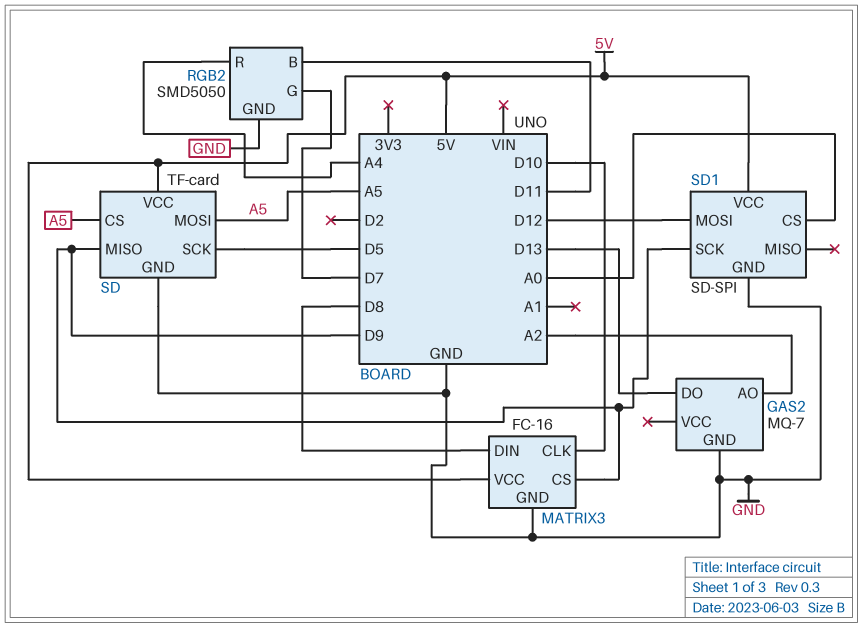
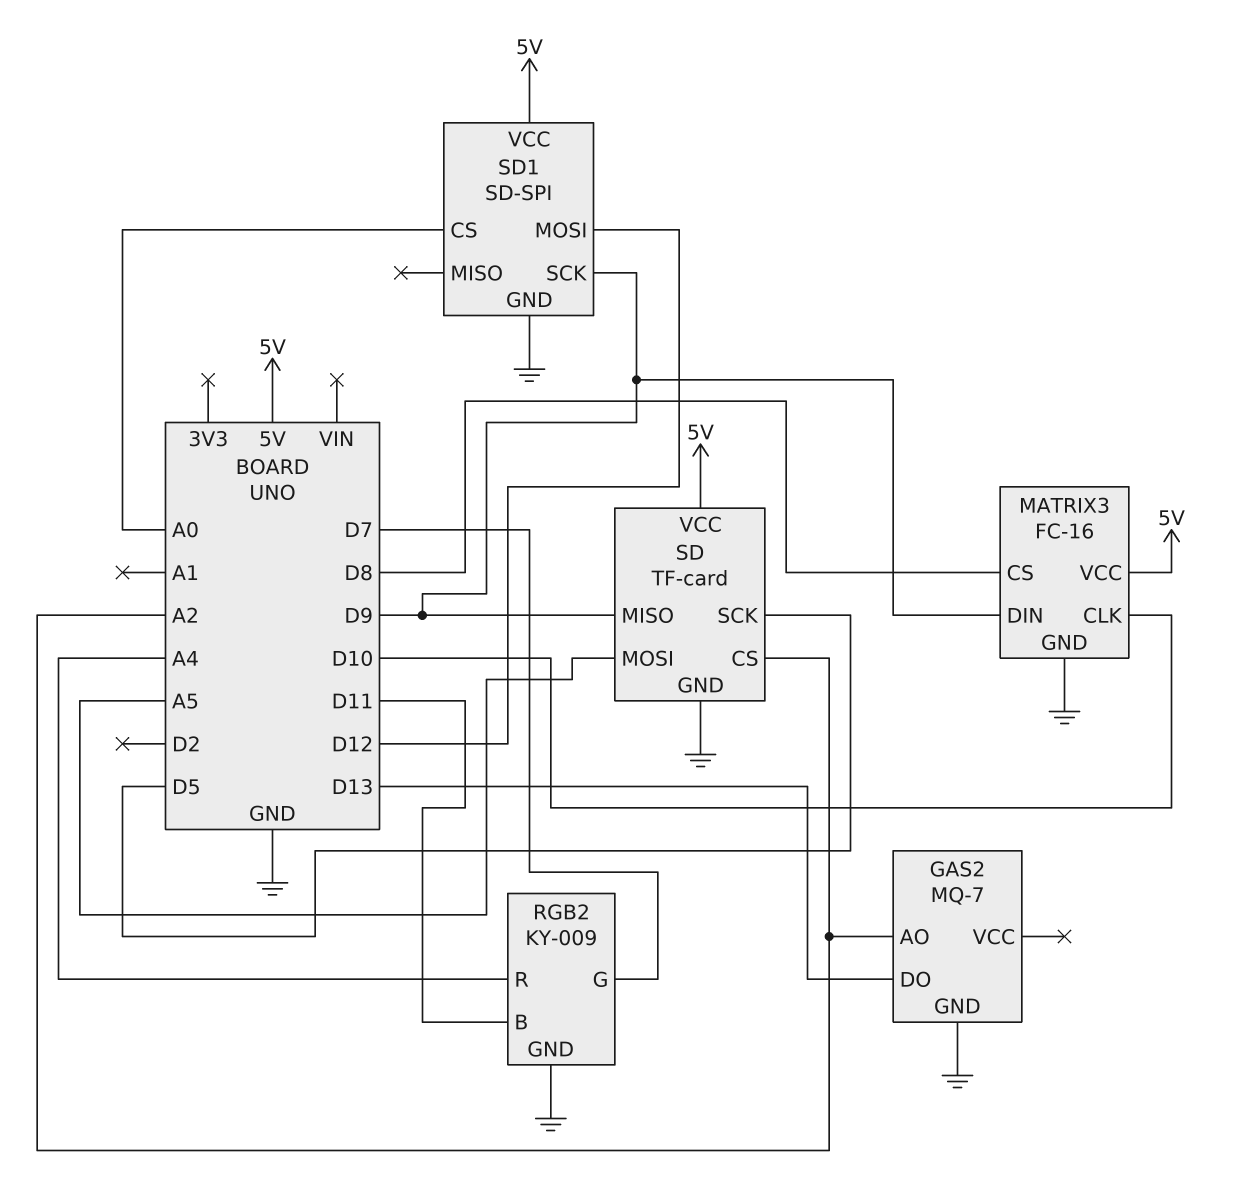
MATRIX3 pin CS: D9 -> D8
MATRIX3 pin DIN: D8 -> D9
RGB2: SMD5050 -> KY-009
SD pin CS: A5 -> A2

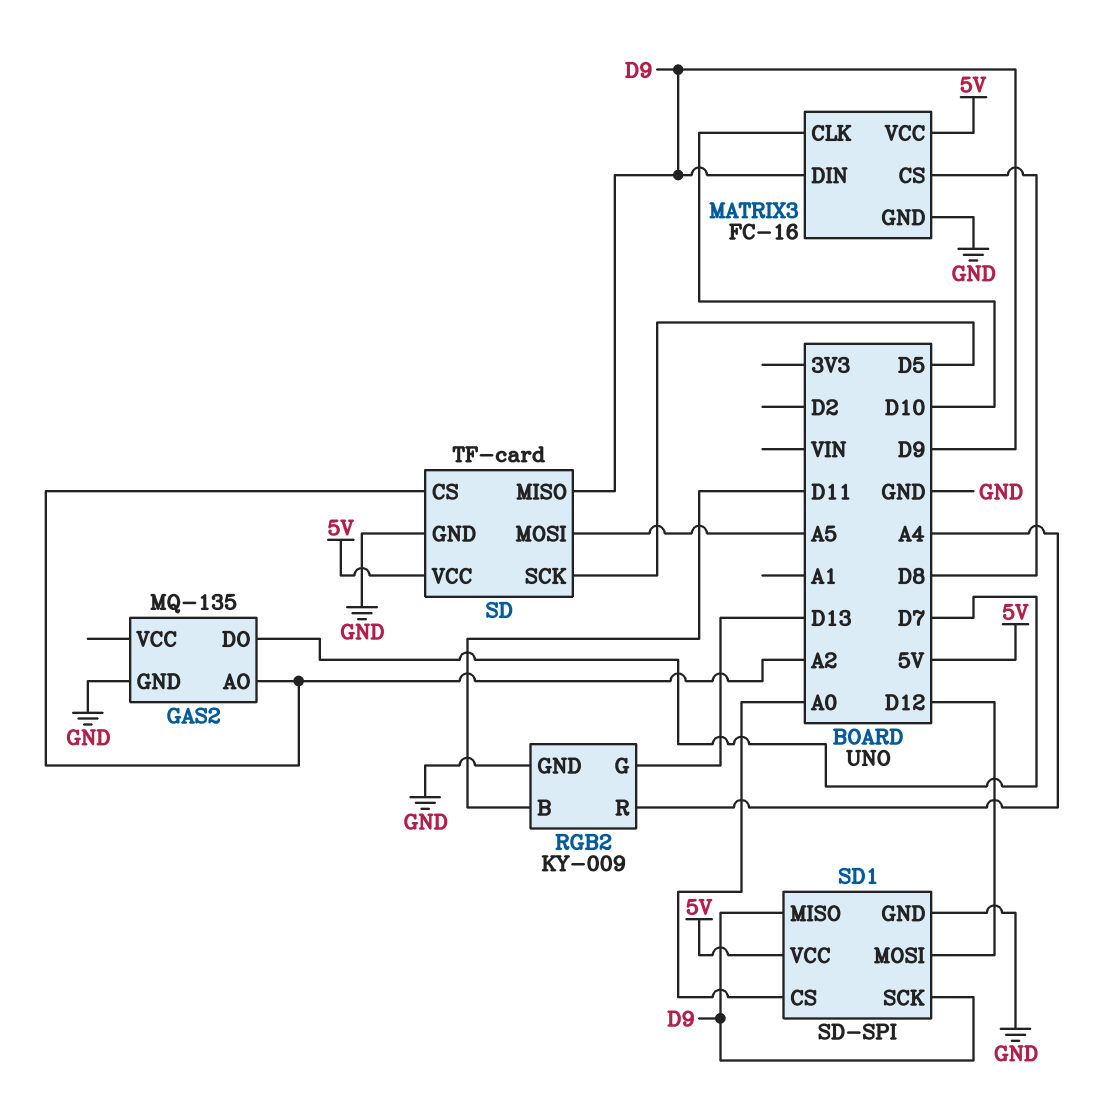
GAS2: MQ-7 -> MQ-135
GAS2 pin DO: D13 -> D7
RGB2 pin G: D7 -> D13
SD1 pin MISO: none -> D9

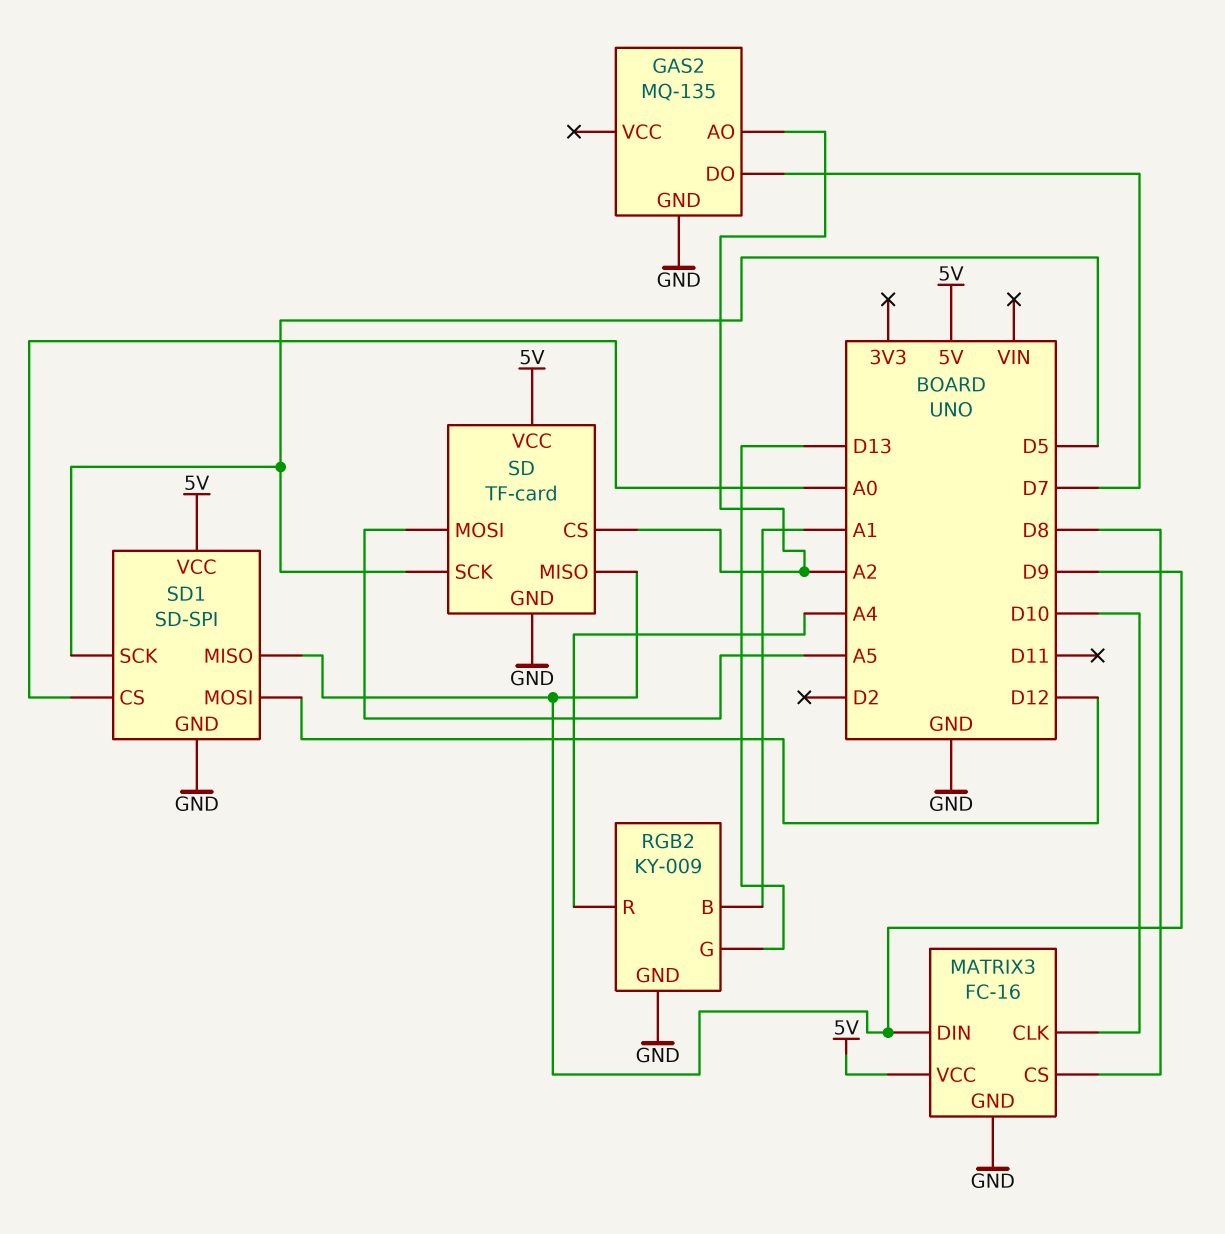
RGB2 pin B: D11 -> A1
SD1 pin SCK: D9 -> D5

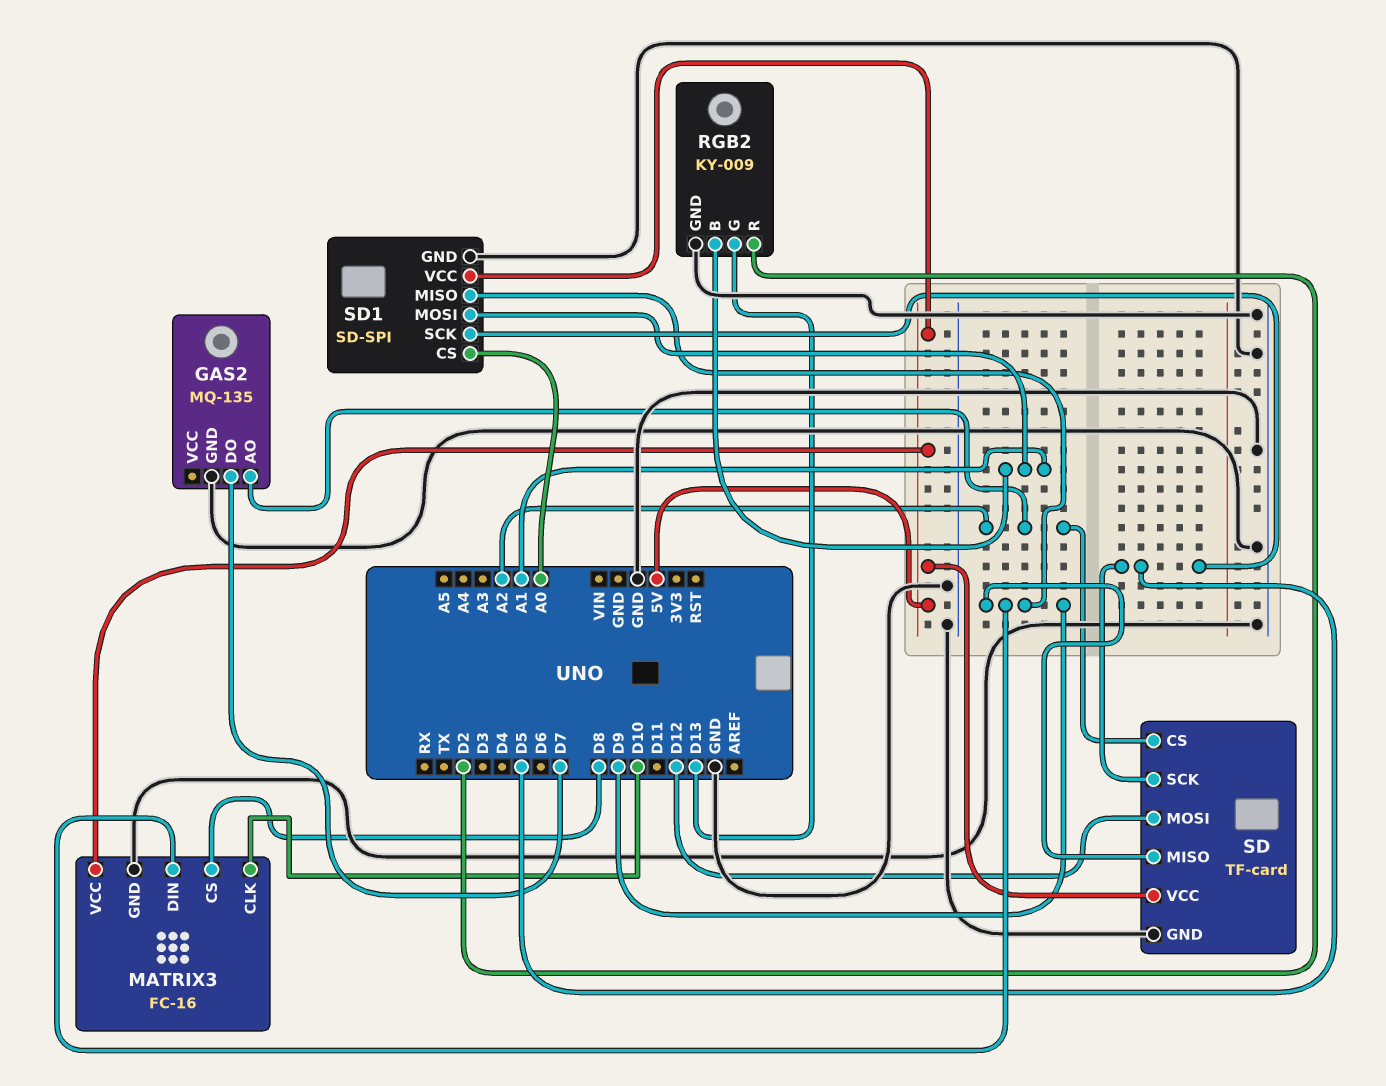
RGB2 pin R: A4 -> D2
SD pin MOSI: A5 -> D12
SD1 pin MOSI: D12 -> A1

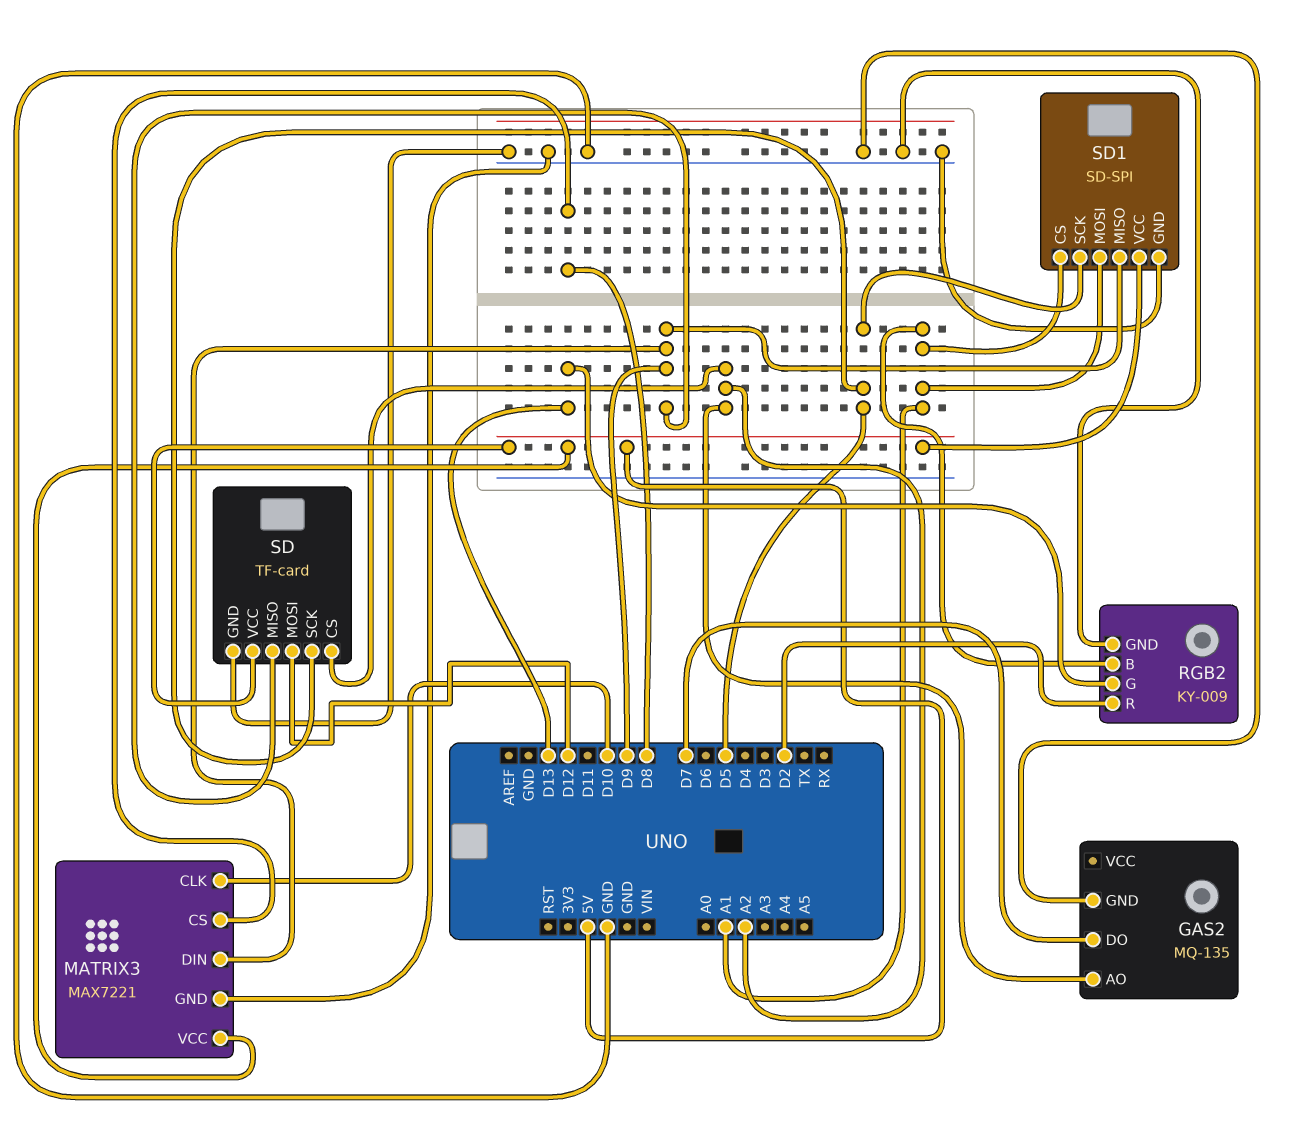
MATRIX3: FC-16 -> MAX7221
SD1 pin CS: A0 -> A1

